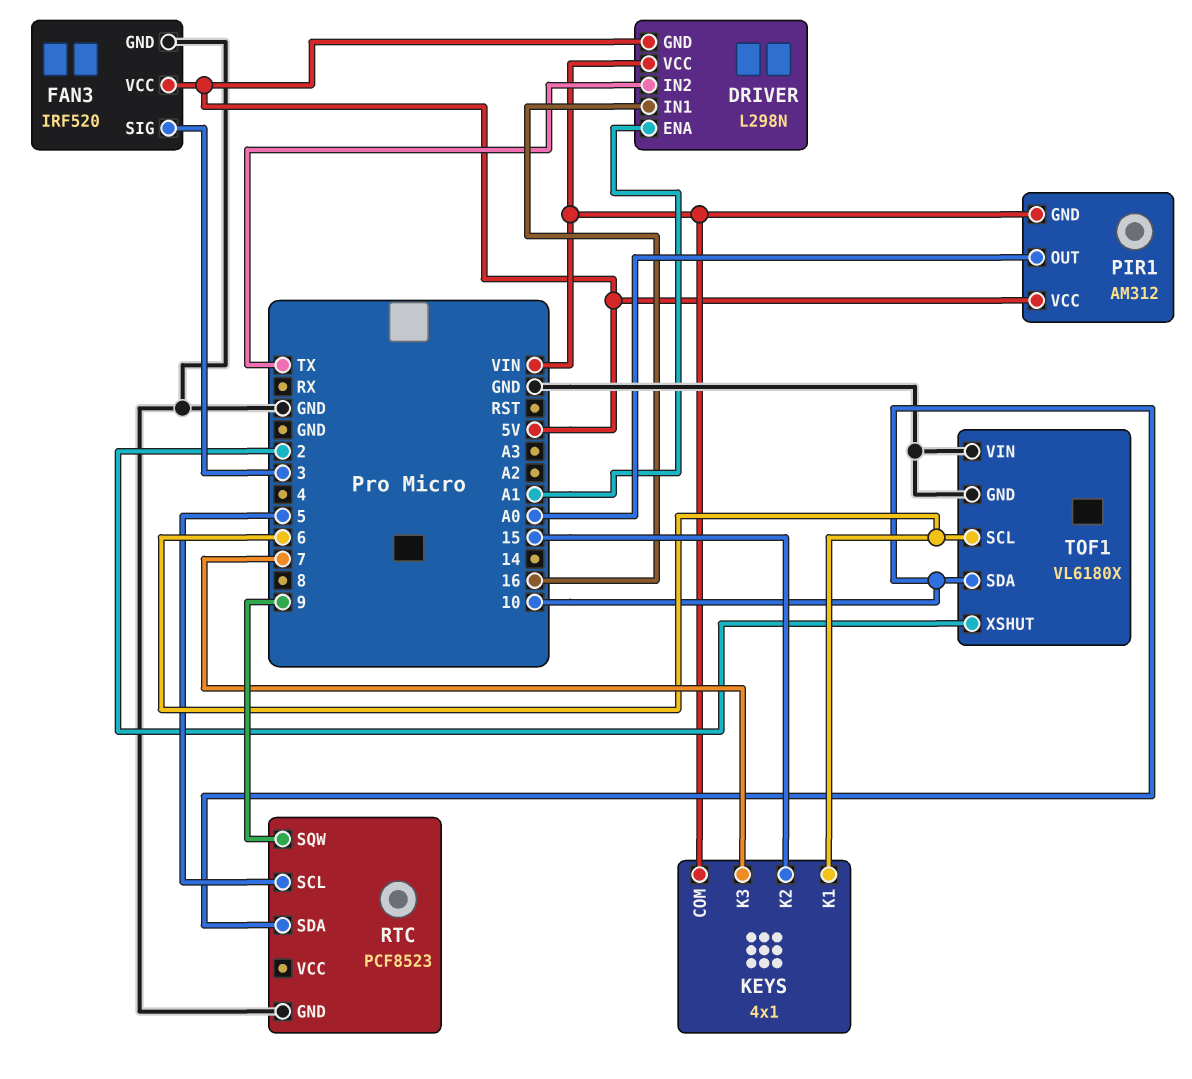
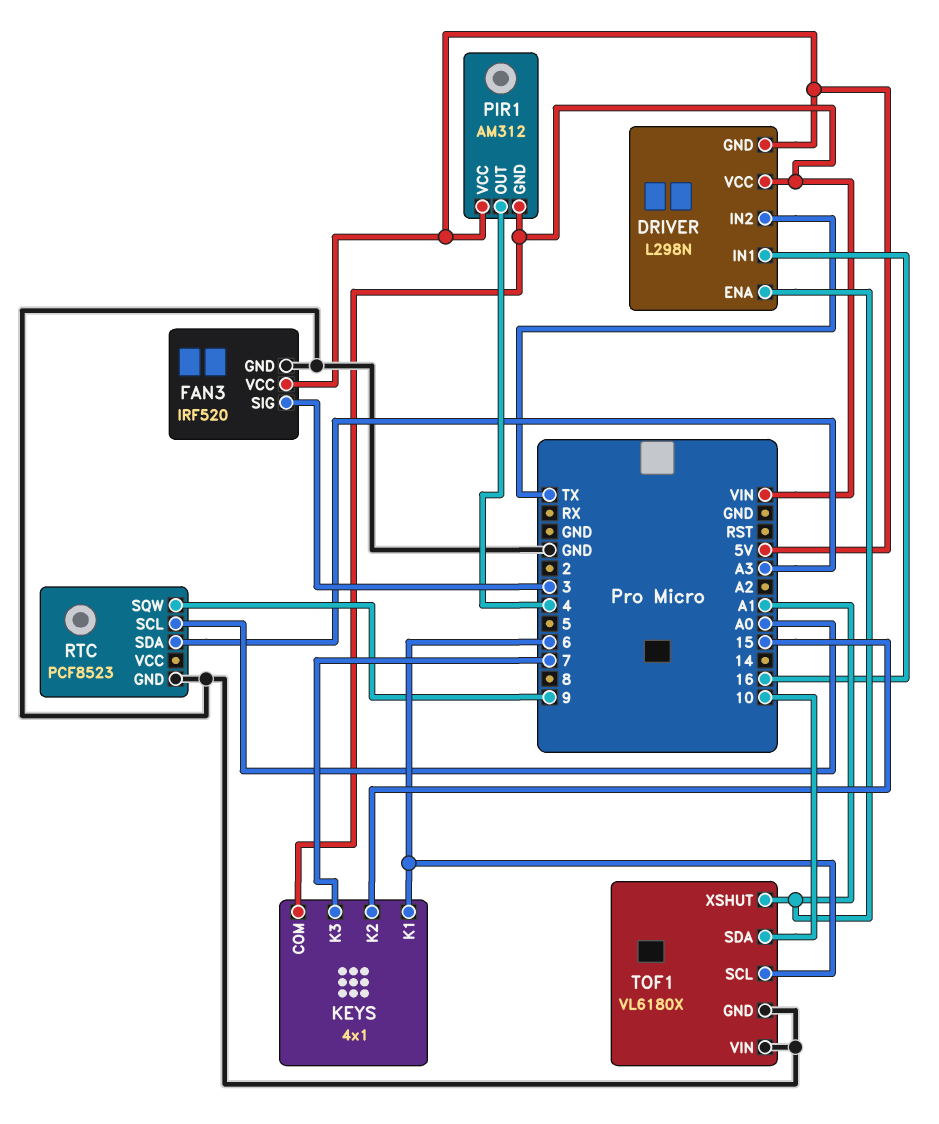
PIR1 pin OUT: A0 -> 4
RTC pin SCL: 5 -> A0
RTC pin SDA: 10 -> A3
TOF1 pin XSHUT: 2 -> A1

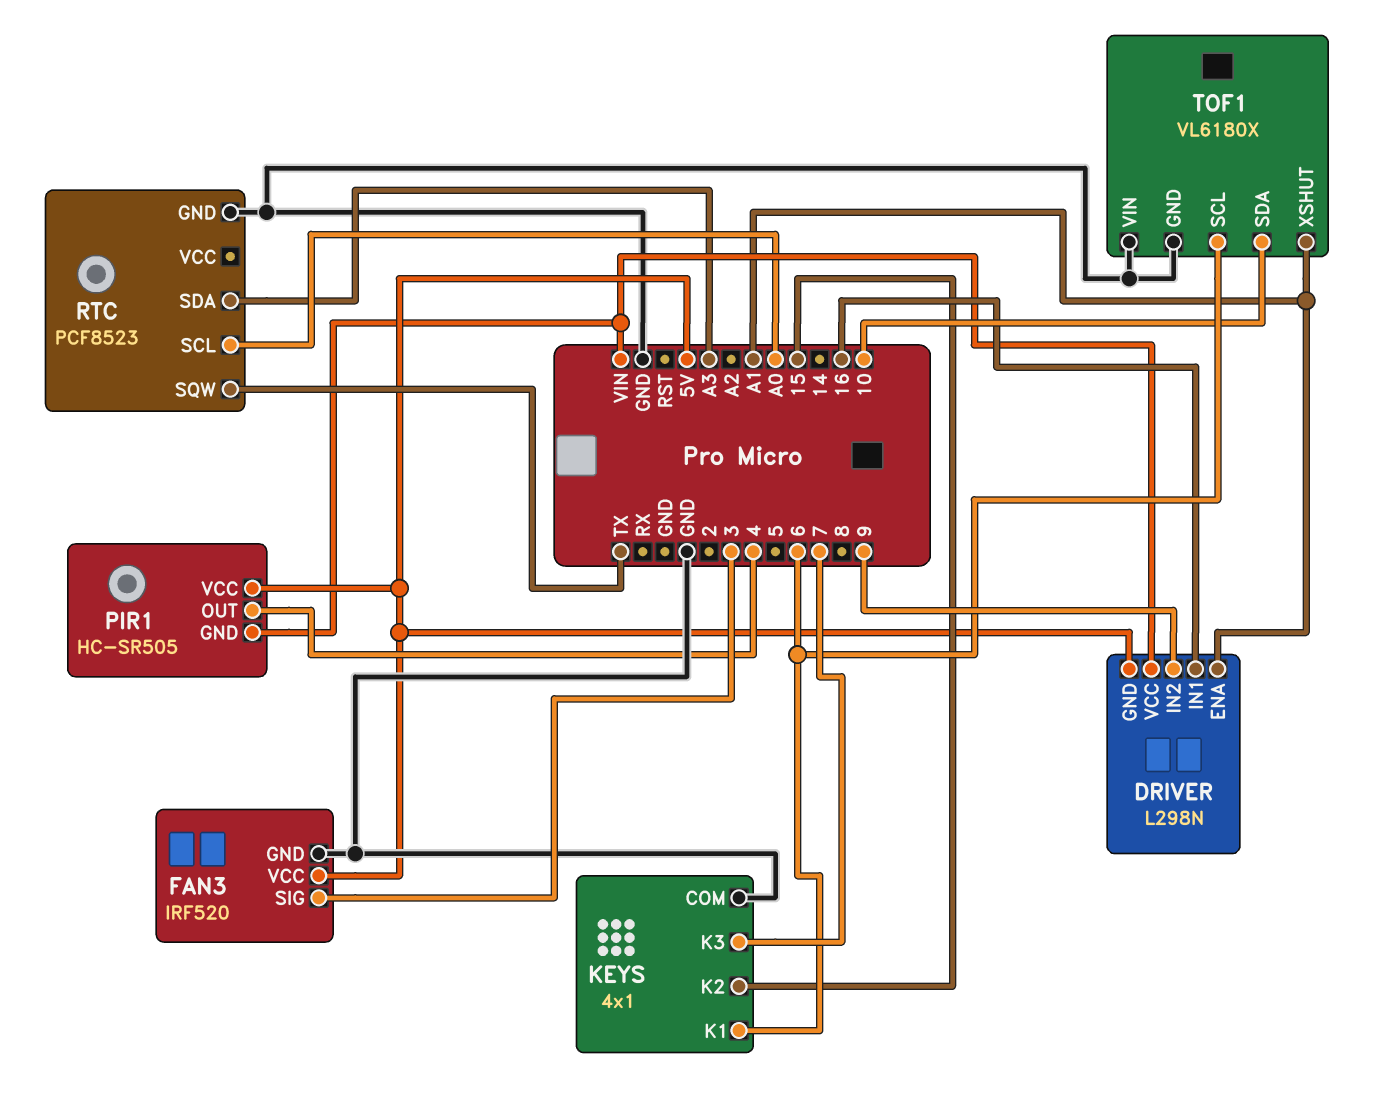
DRIVER pin IN2: TX -> 9
KEYS pin COM: VIN -> GND
PIR1: AM312 -> HC-SR505
RTC pin SQW: 9 -> TX

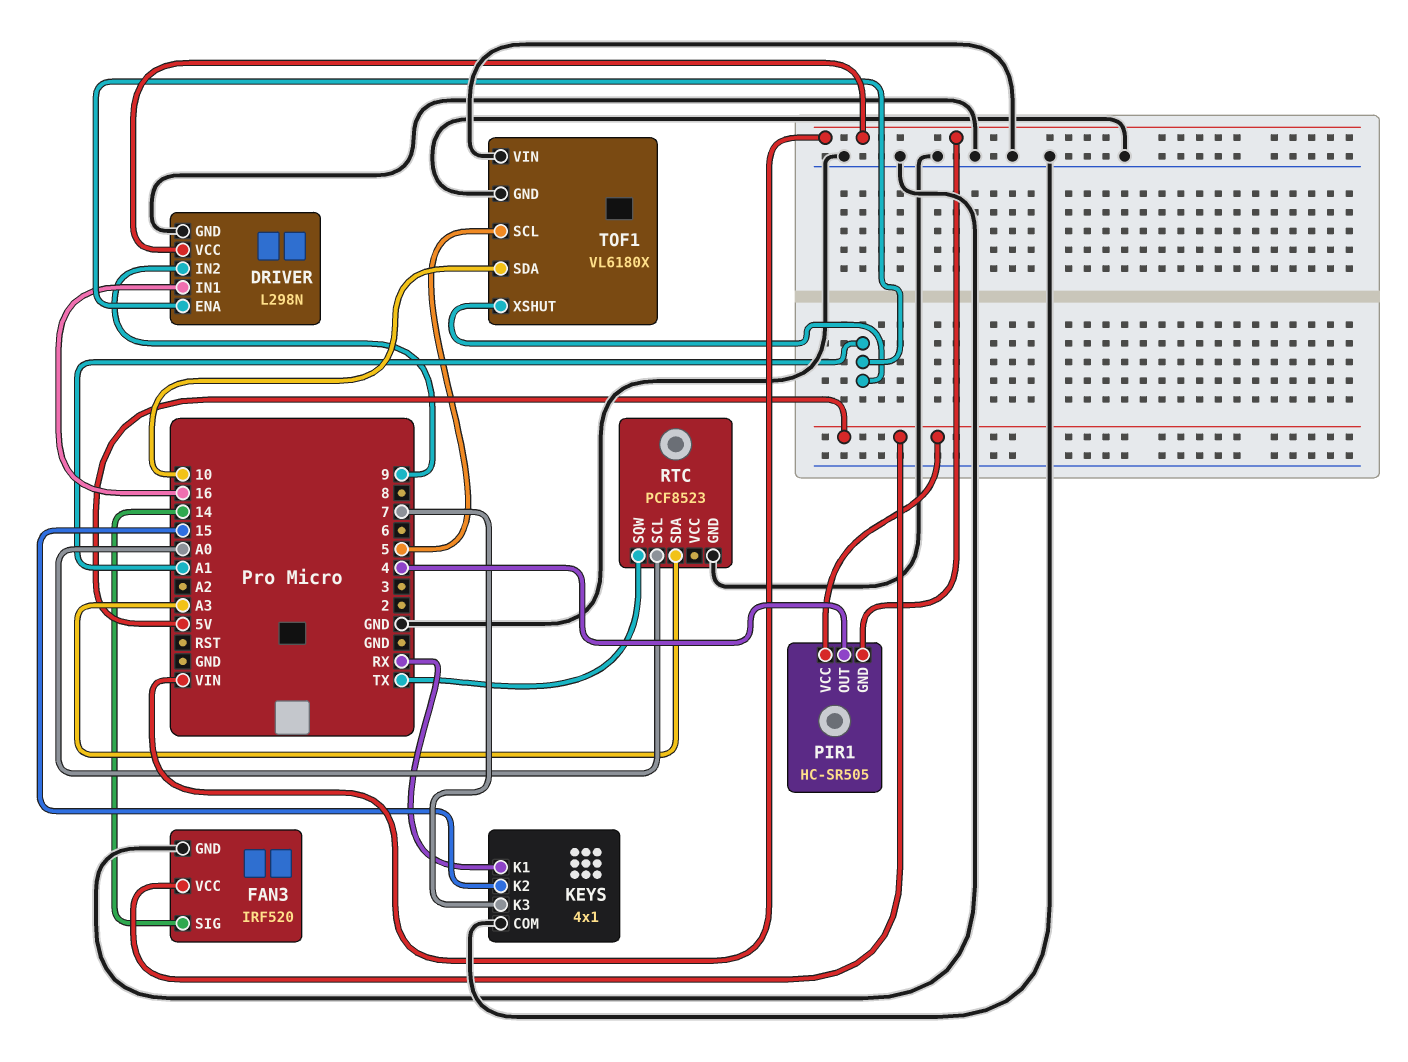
DRIVER pin GND: 5V -> GND
FAN3 pin SIG: 3 -> 14
KEYS pin K1: 6 -> RX
TOF1 pin SCL: 6 -> 5

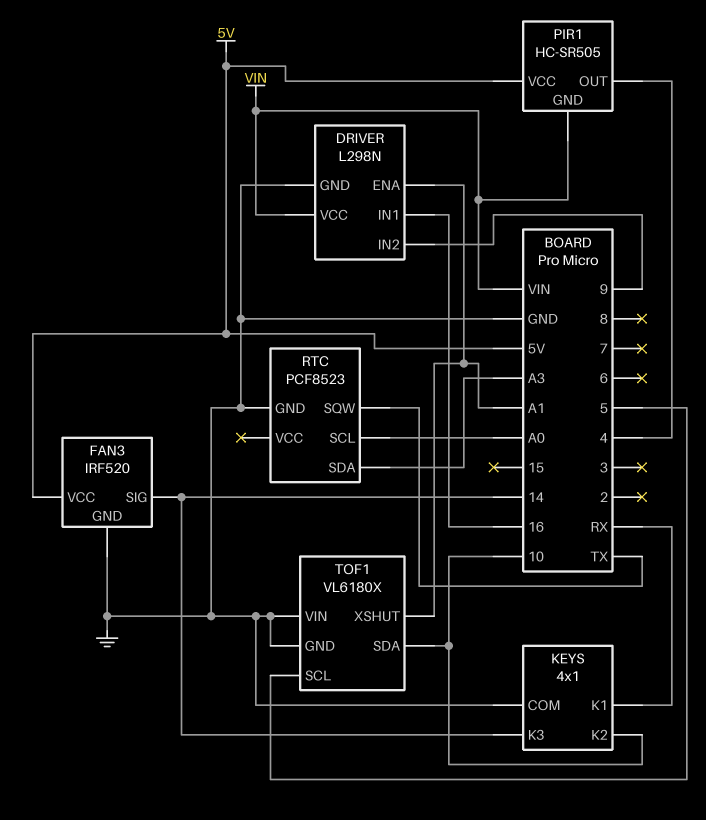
KEYS pin K2: 15 -> 10
KEYS pin K3: 7 -> 14

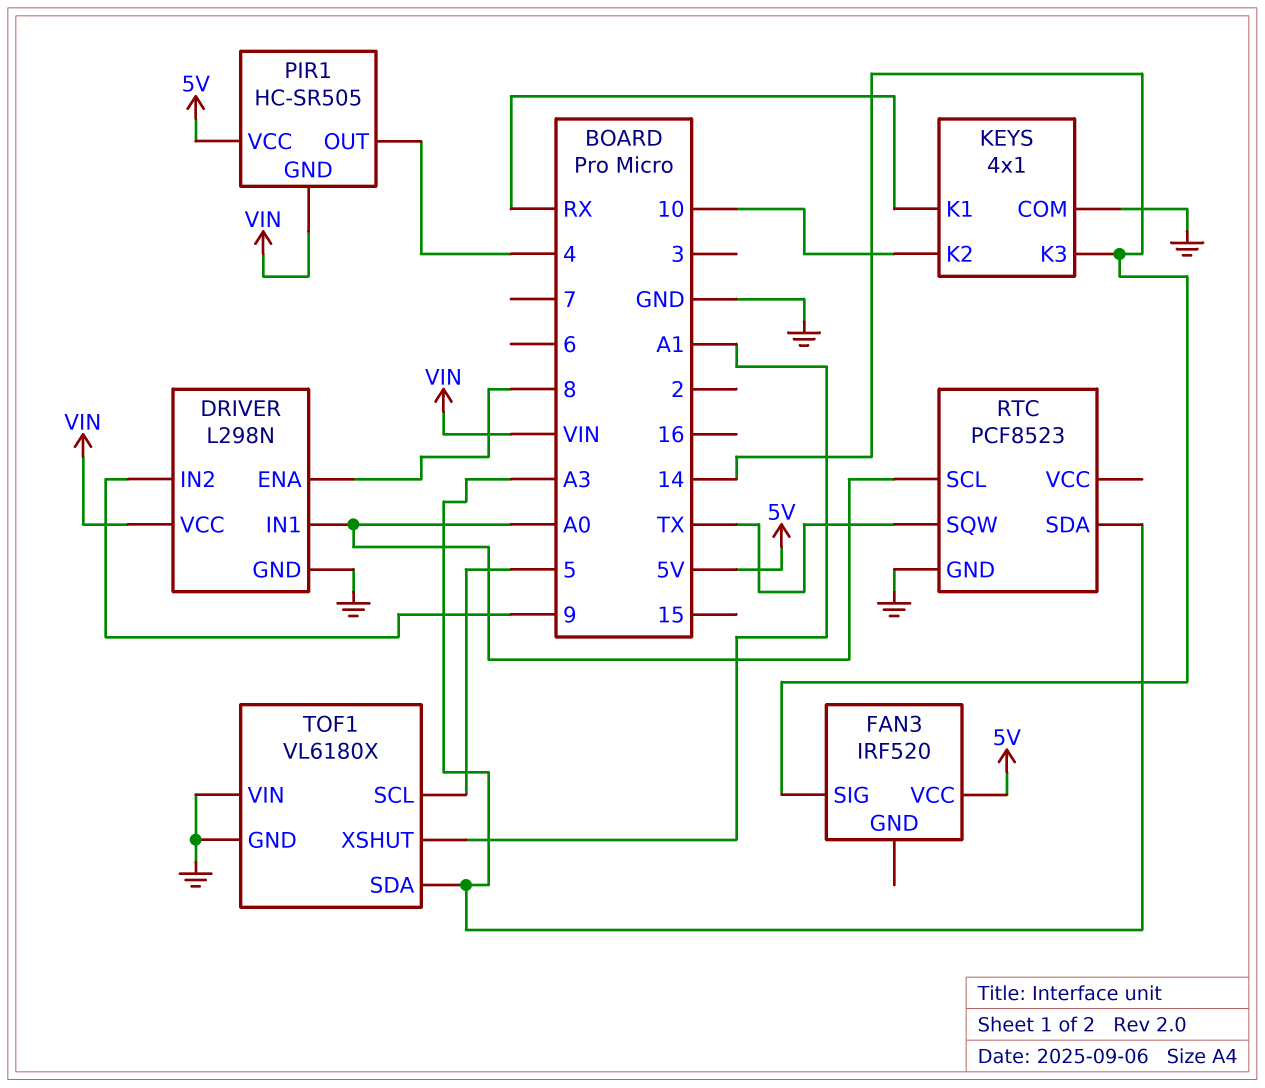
DRIVER pin ENA: A1 -> 8
DRIVER pin IN1: 16 -> A0
FAN3 pin GND: GND -> none
TOF1 pin SDA: 10 -> A3

